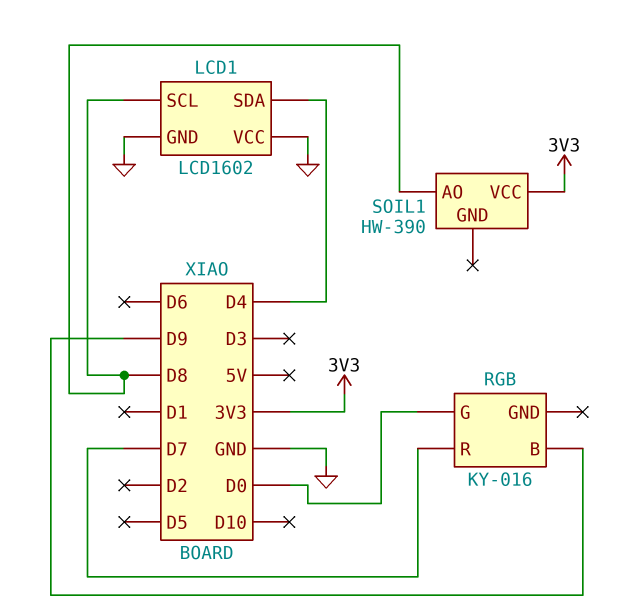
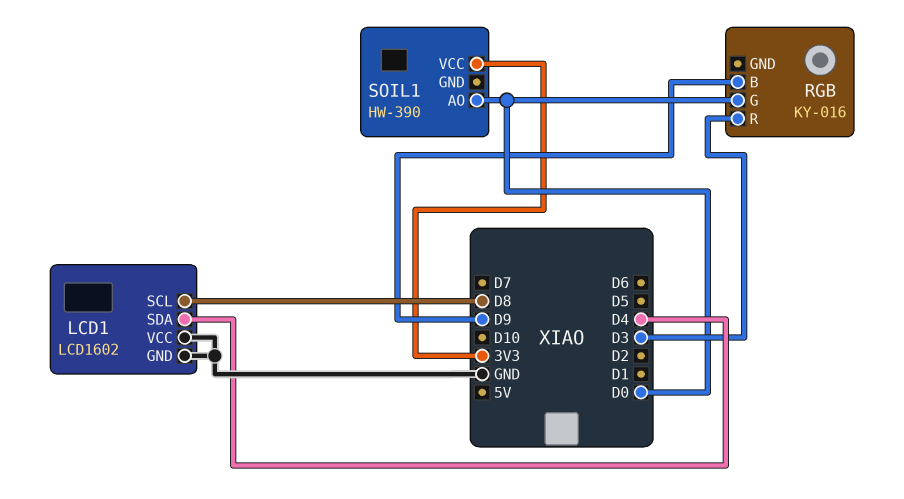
RGB pin R: D7 -> D3
SOIL1 pin AO: D8 -> D0

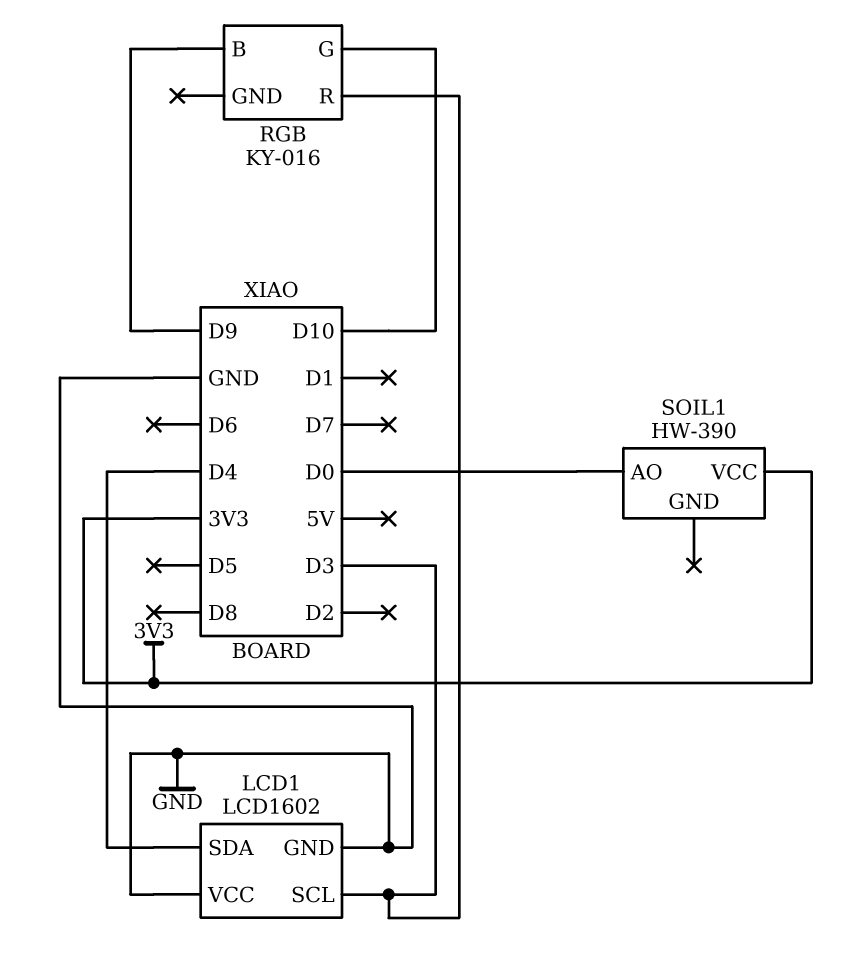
LCD1 pin SCL: D8 -> D3
RGB pin G: D0 -> D10

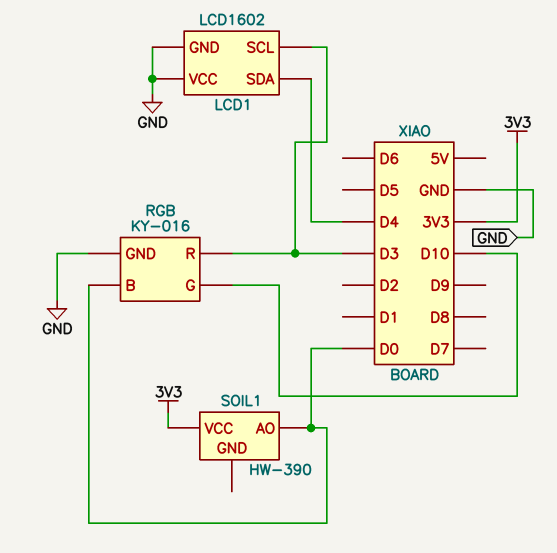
RGB pin B: D9 -> D0
RGB pin GND: none -> GND

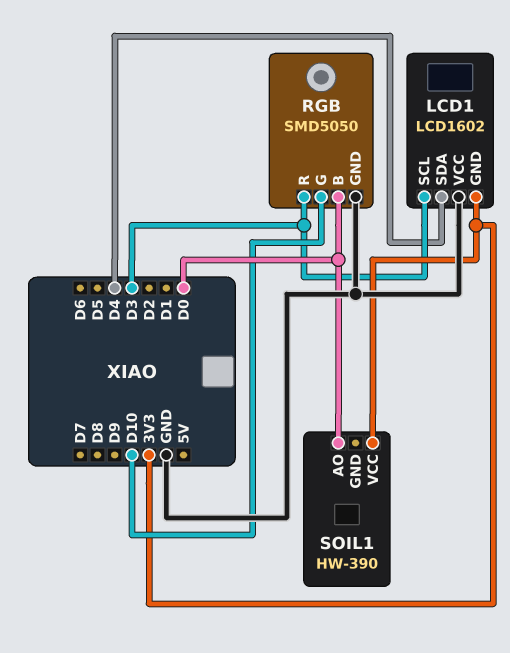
LCD1 pin GND: GND -> 3V3
RGB: KY-016 -> SMD5050

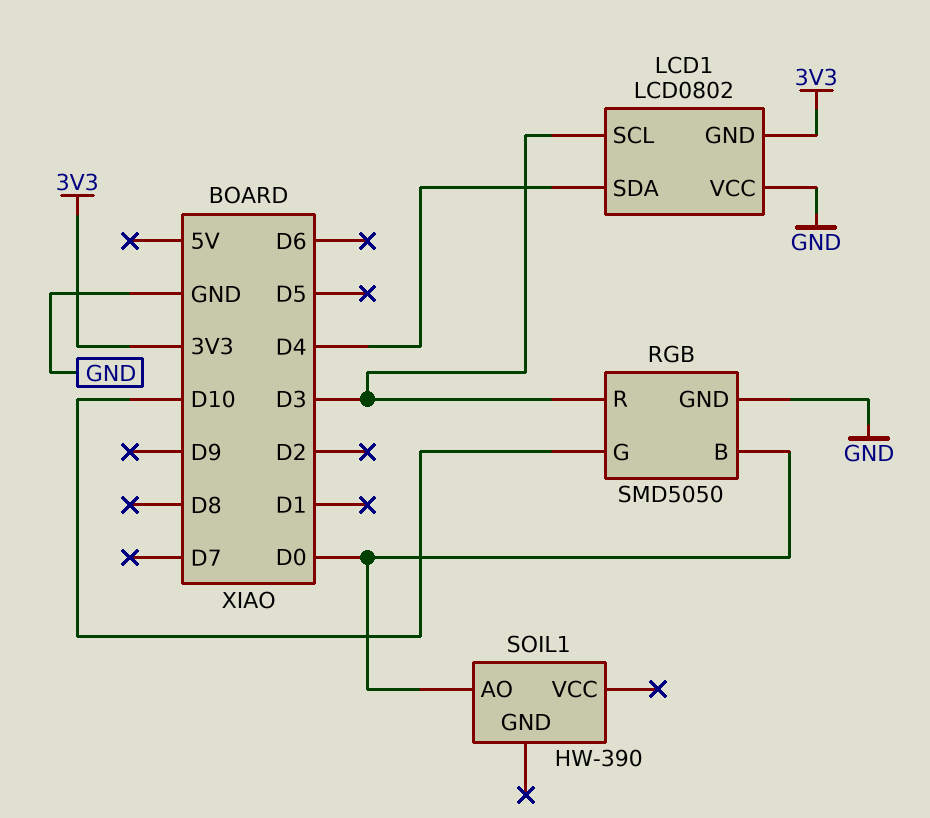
LCD1: LCD1602 -> LCD0802
SOIL1 pin VCC: 3V3 -> none

